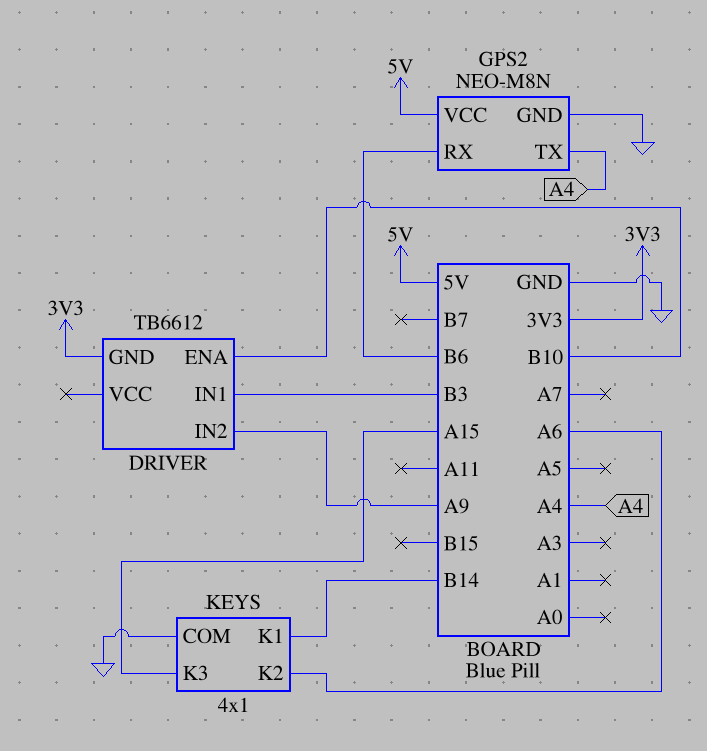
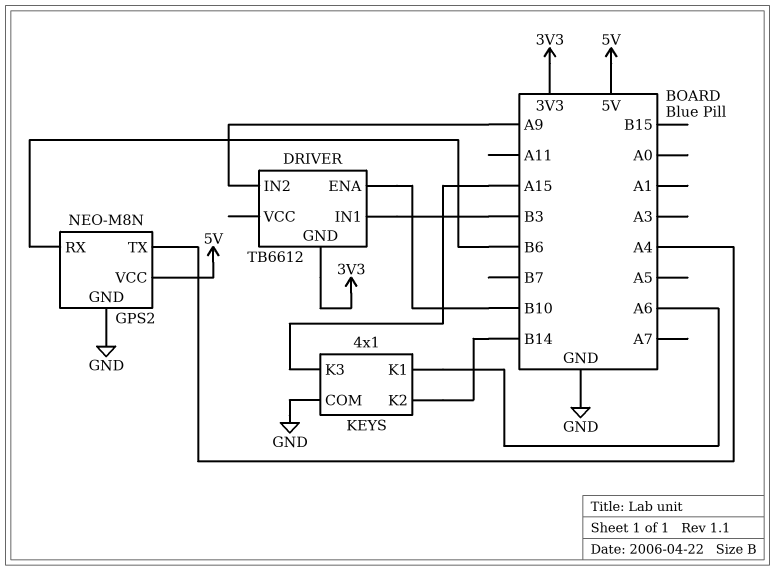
KEYS pin K1: B14 -> A6
KEYS pin K2: A6 -> B14

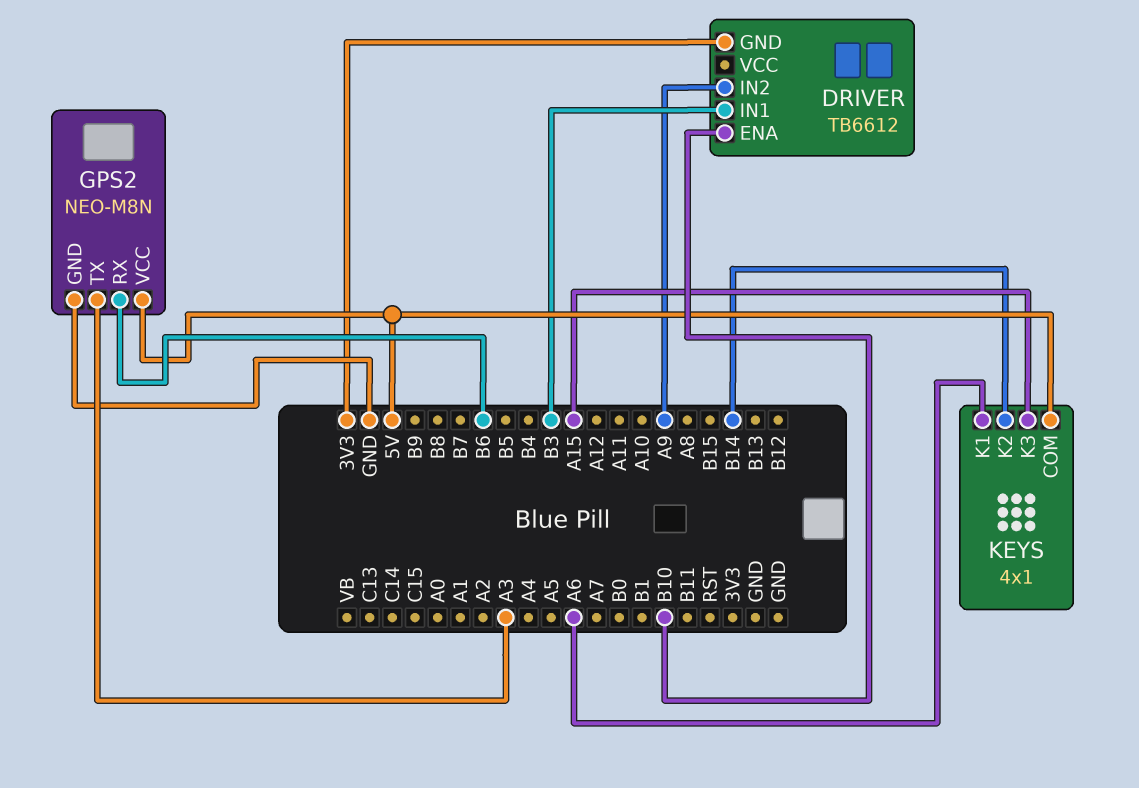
GPS2 pin TX: A4 -> A3
KEYS pin COM: GND -> 5V

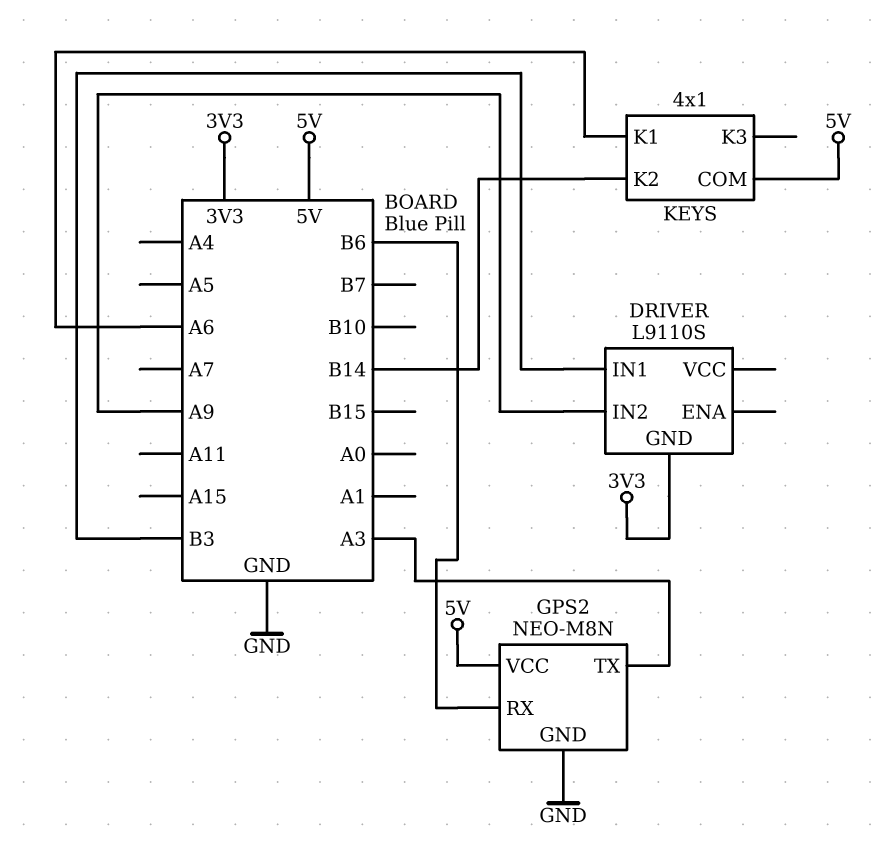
DRIVER: TB6612 -> L9110S
DRIVER pin ENA: B10 -> none
KEYS pin K3: A15 -> none

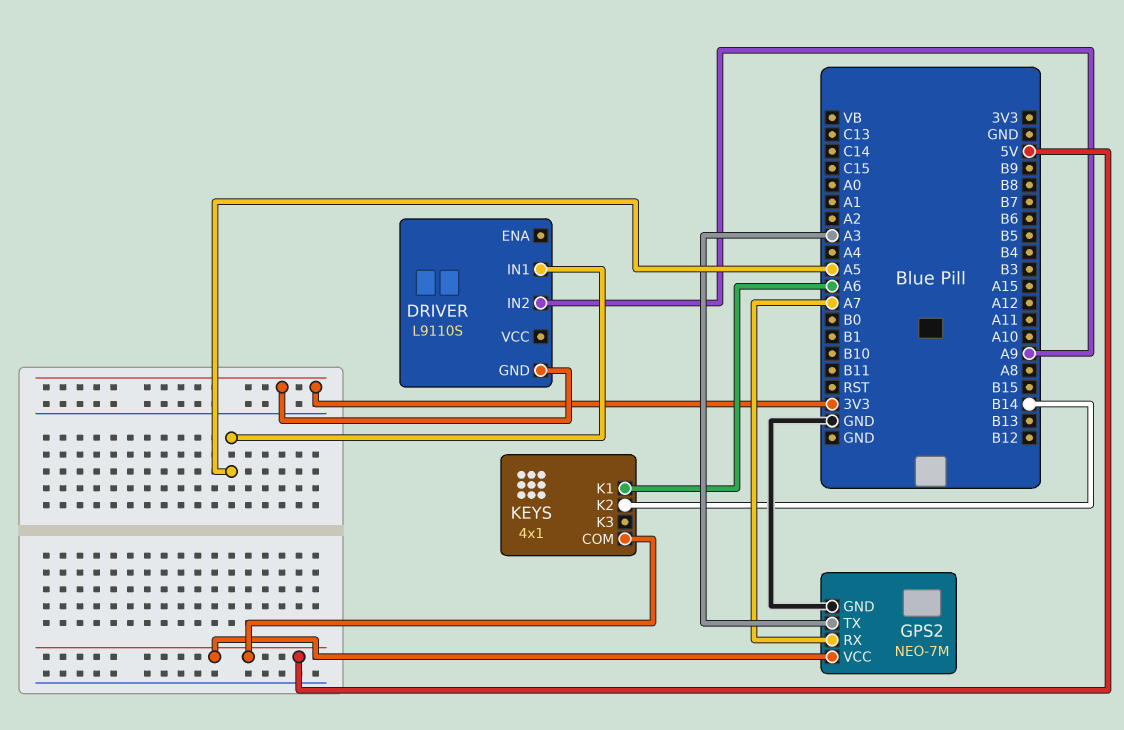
DRIVER pin IN1: B3 -> A5
GPS2: NEO-M8N -> NEO-7M
GPS2 pin RX: B6 -> A7

